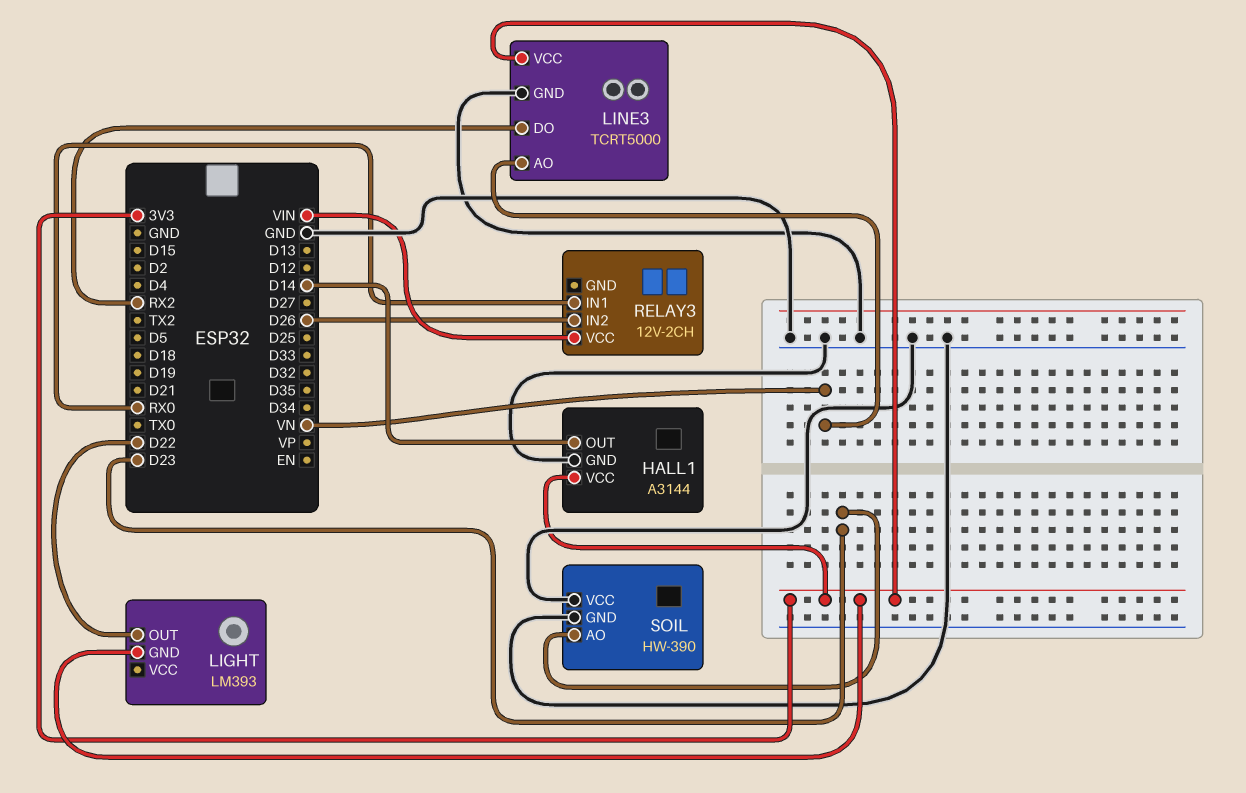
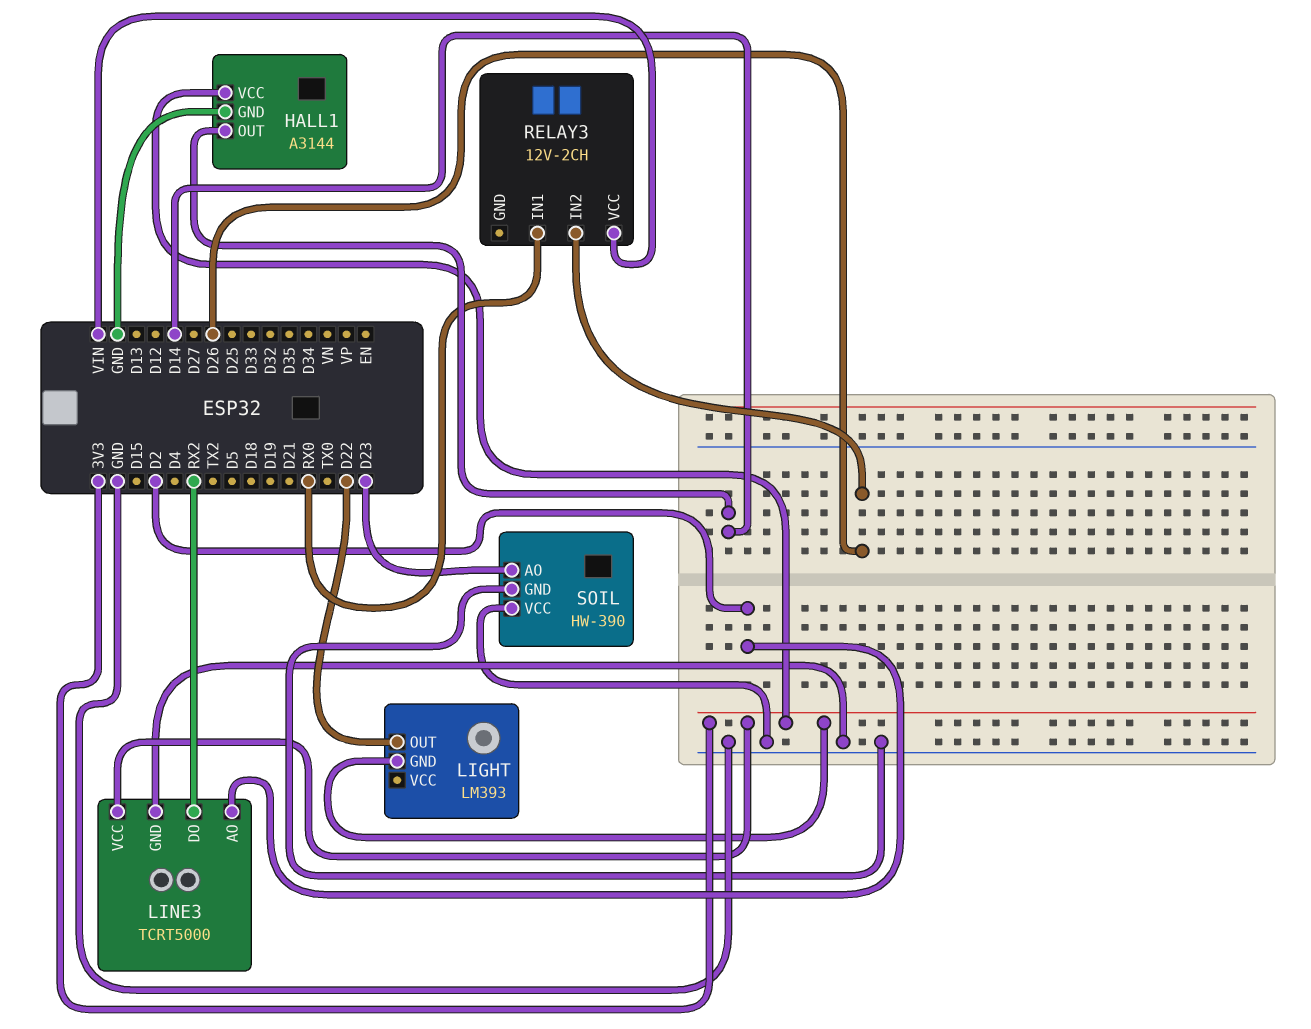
LINE3 pin AO: VN -> D2

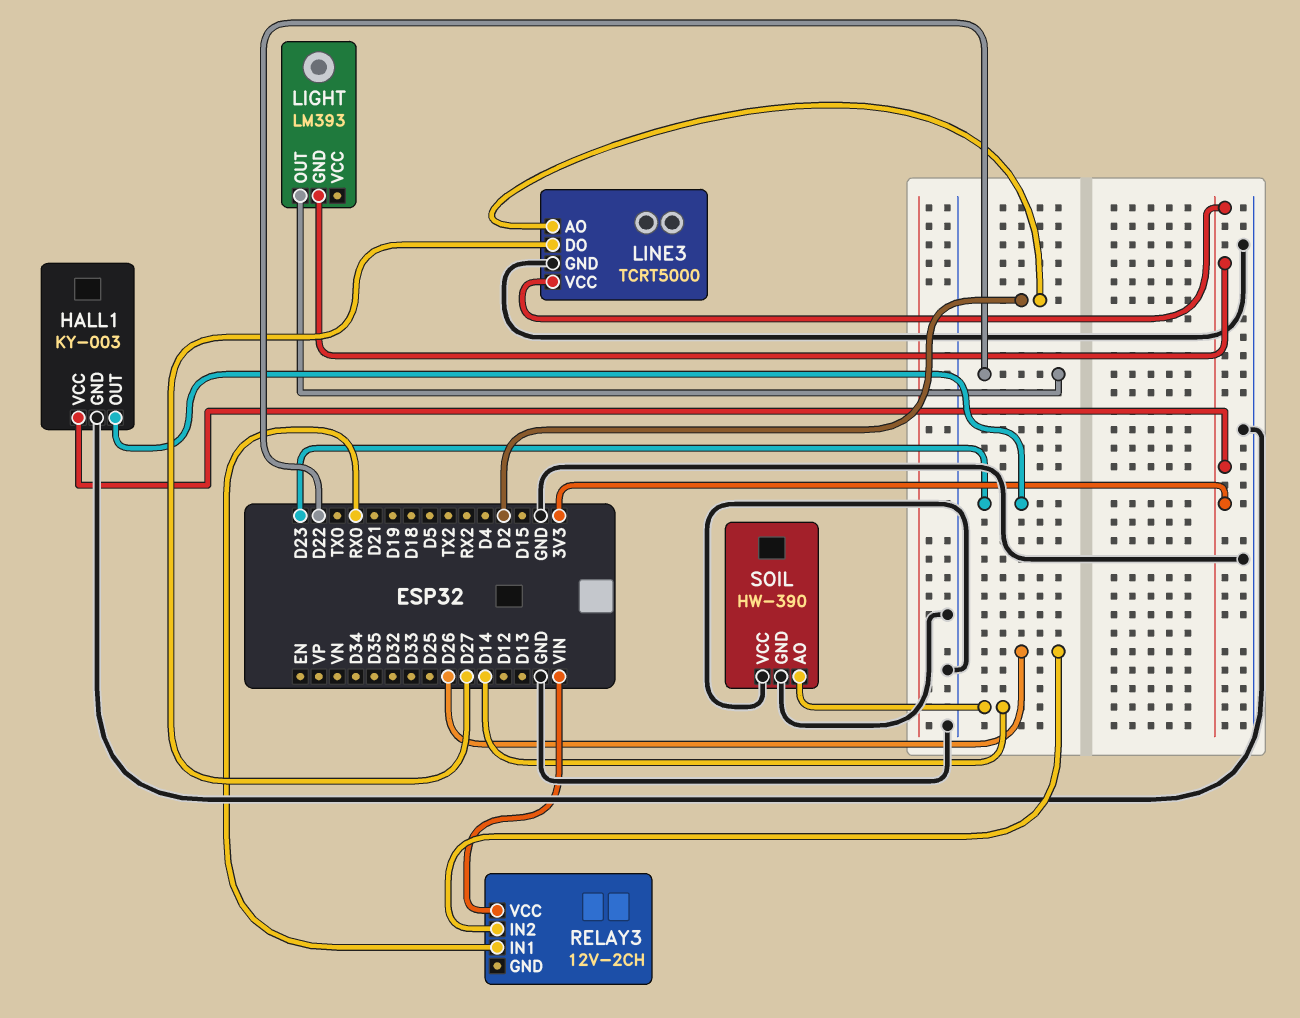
HALL1: A3144 -> KY-003
HALL1 pin OUT: D14 -> D23
LINE3 pin DO: RX2 -> D27
SOIL pin AO: D23 -> D14

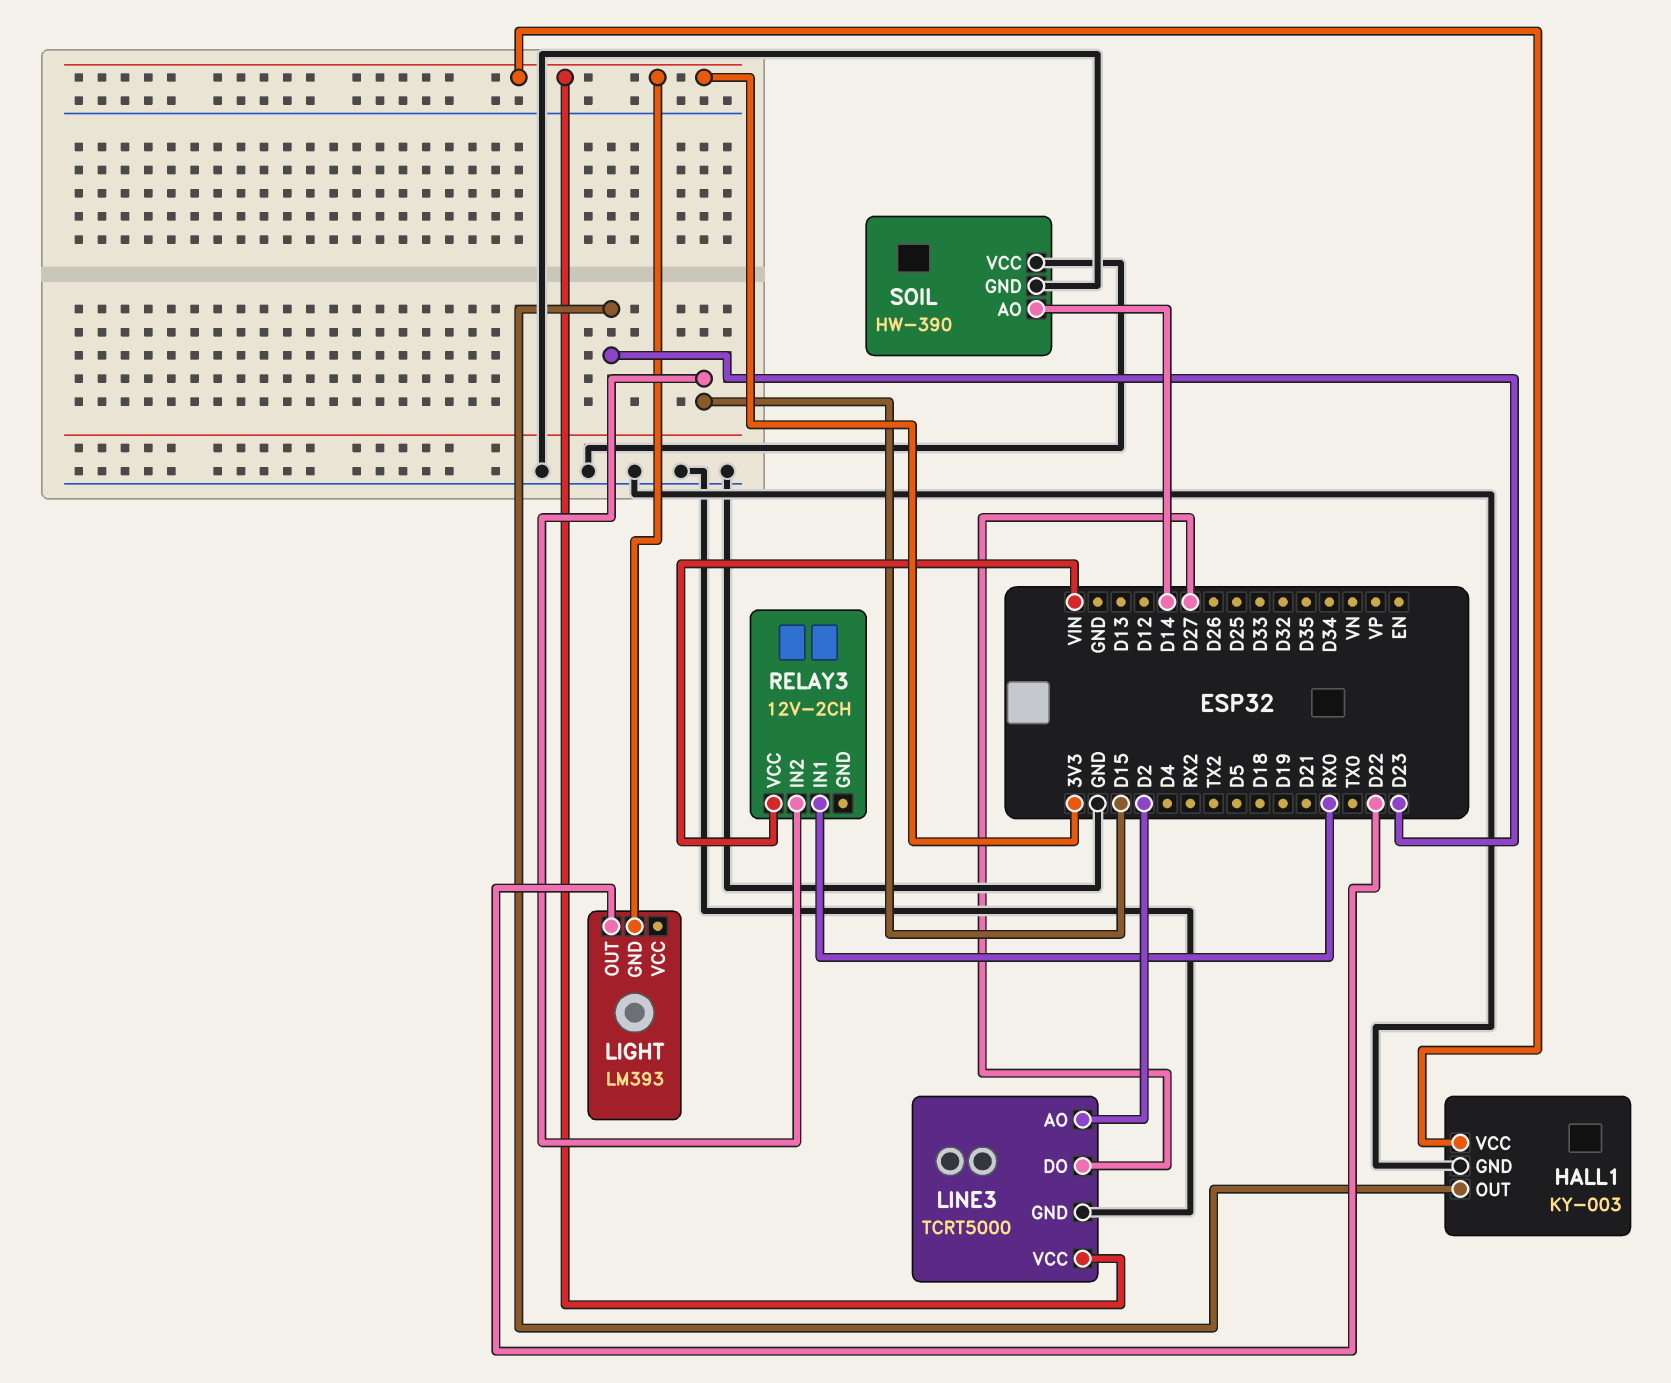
RELAY3 pin IN2: D26 -> D15

